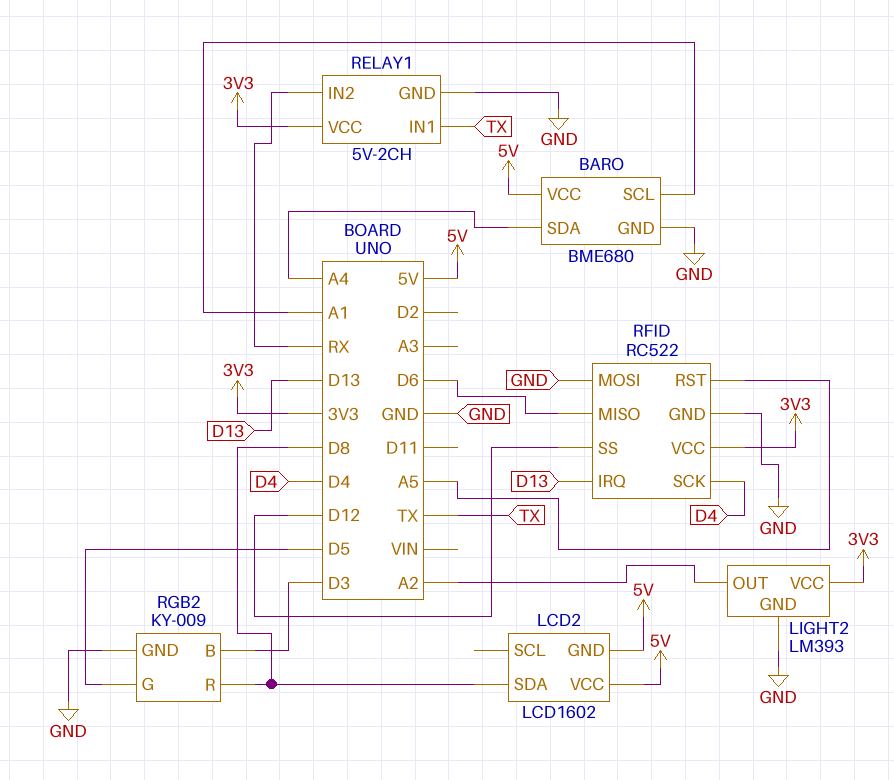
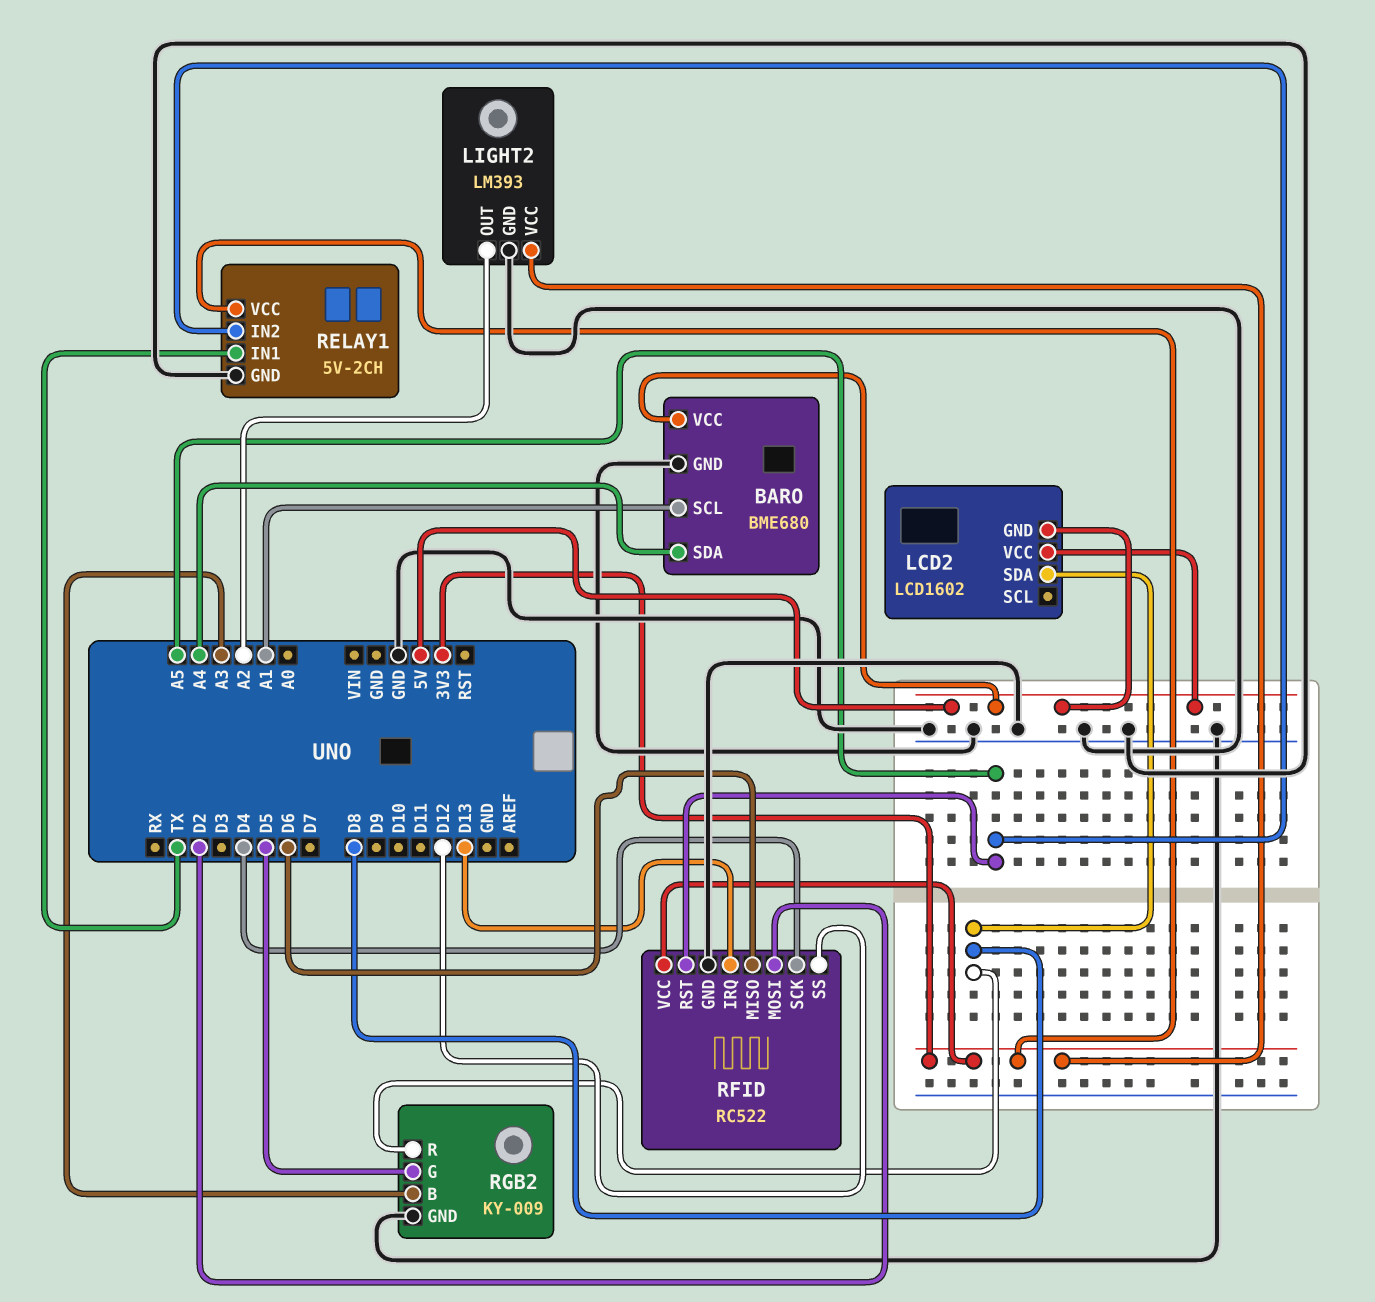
RELAY1 pin IN2: RX -> A5
RFID pin MOSI: GND -> D2
RGB2 pin B: D3 -> A3

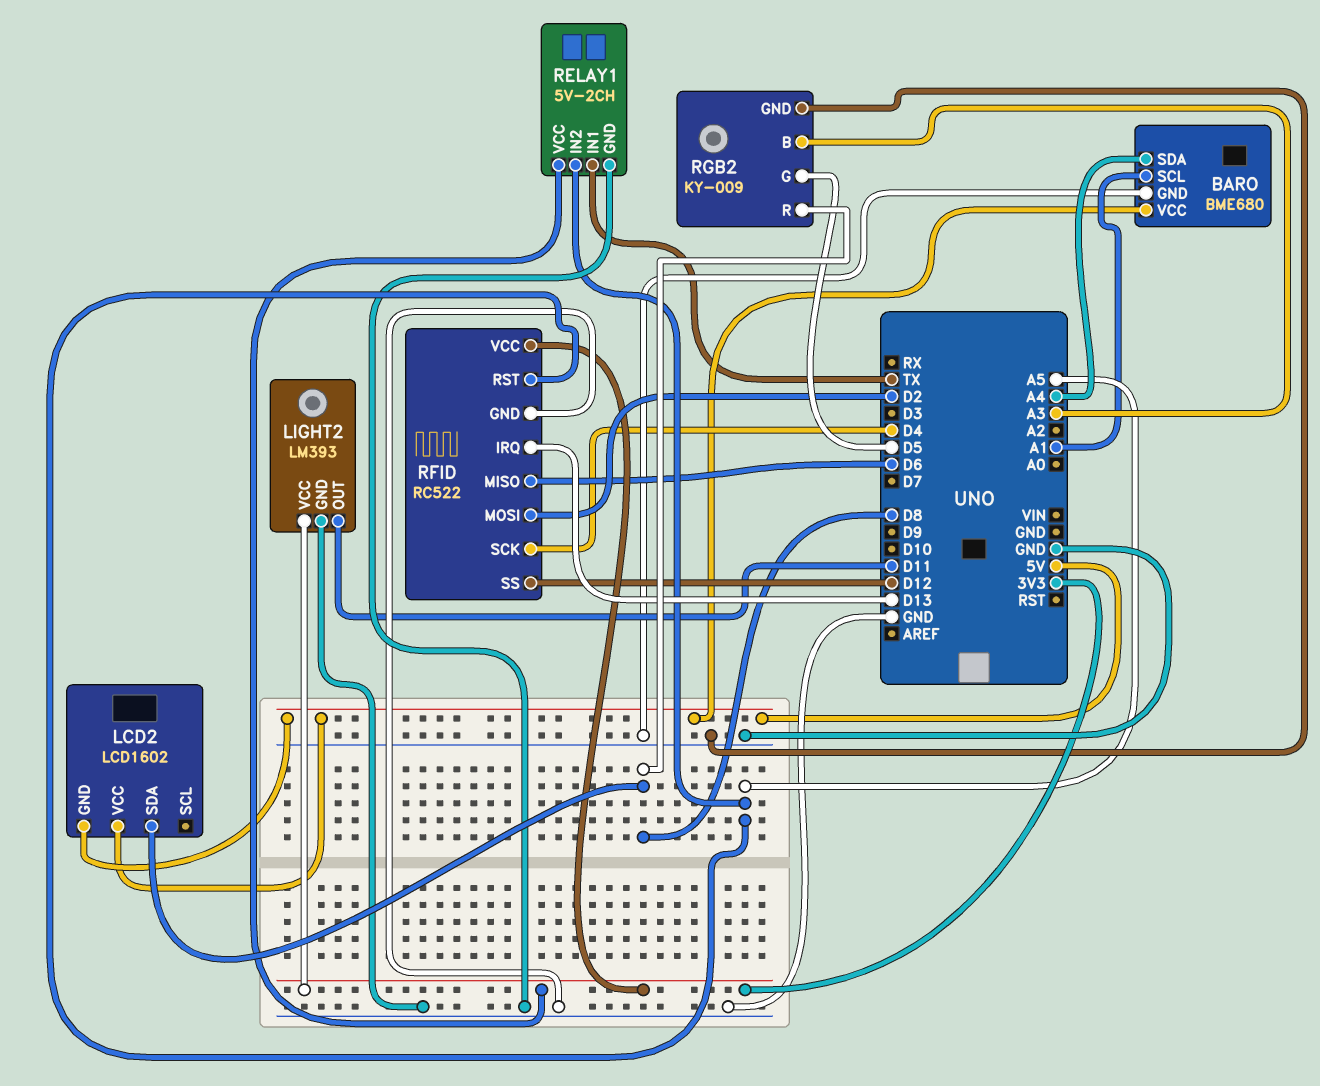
LIGHT2 pin OUT: A2 -> D11

